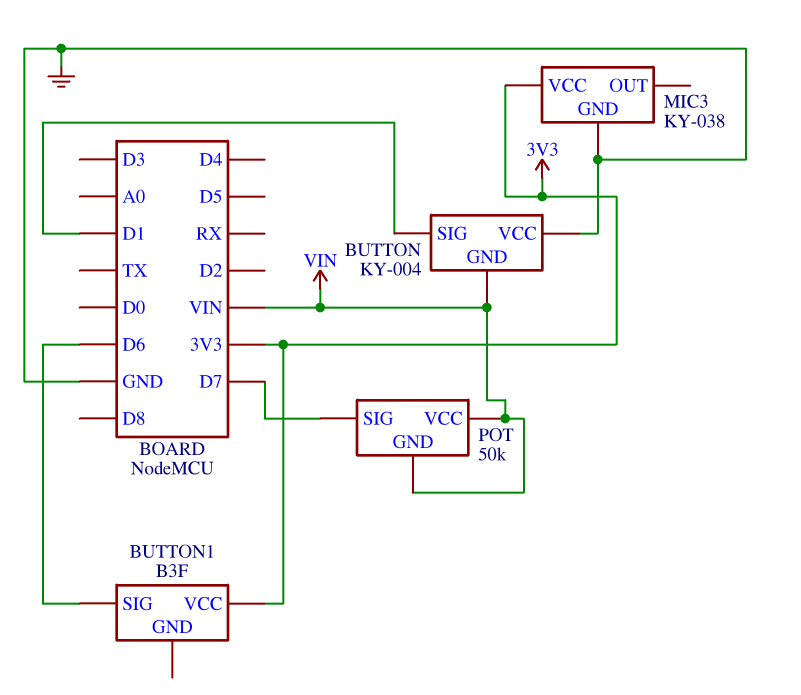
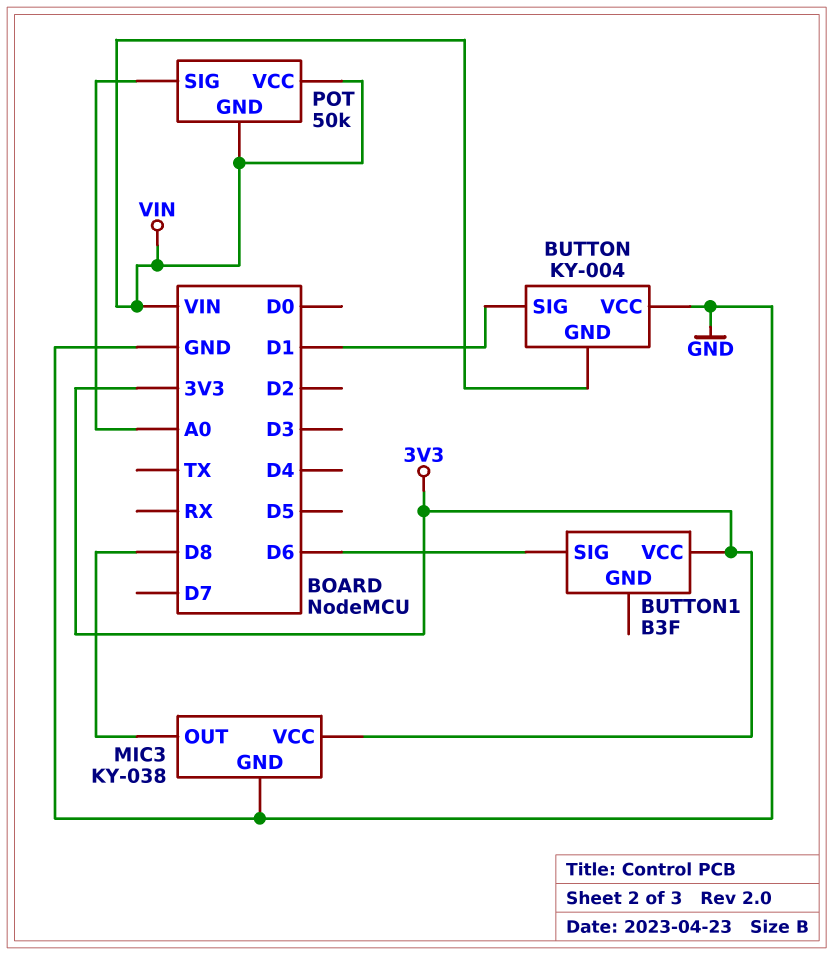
MIC3 pin OUT: none -> D8
POT pin SIG: D7 -> A0

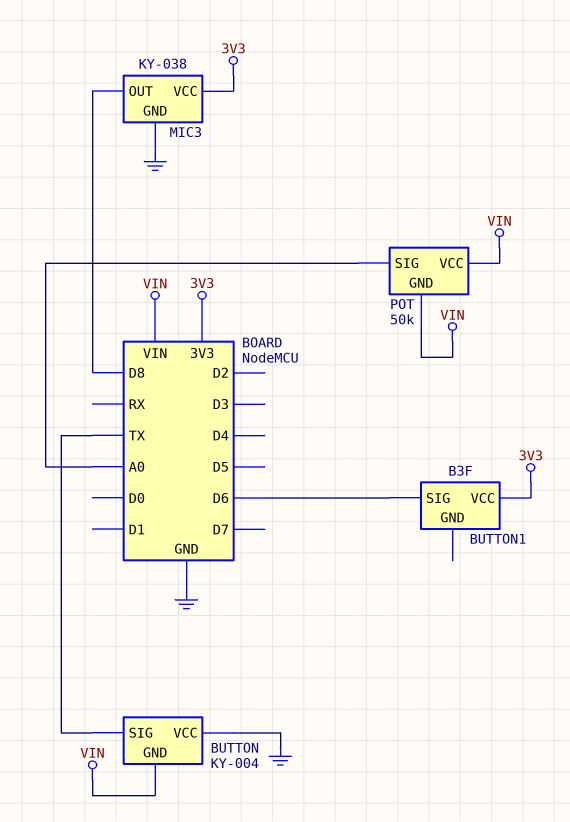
BUTTON pin SIG: D1 -> TX

